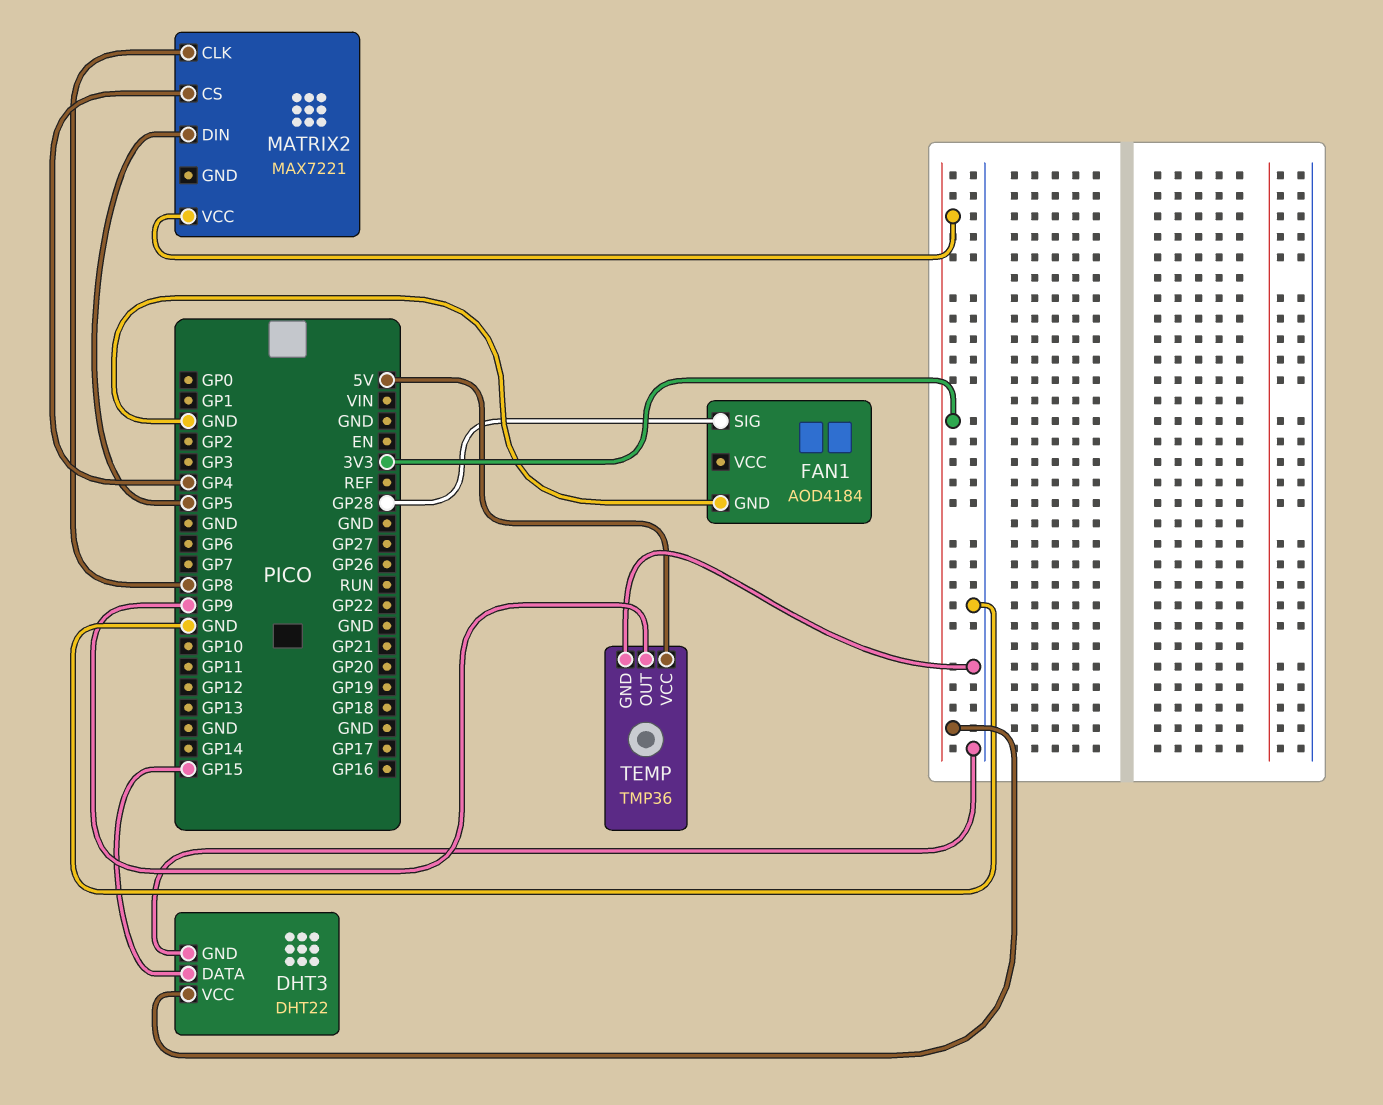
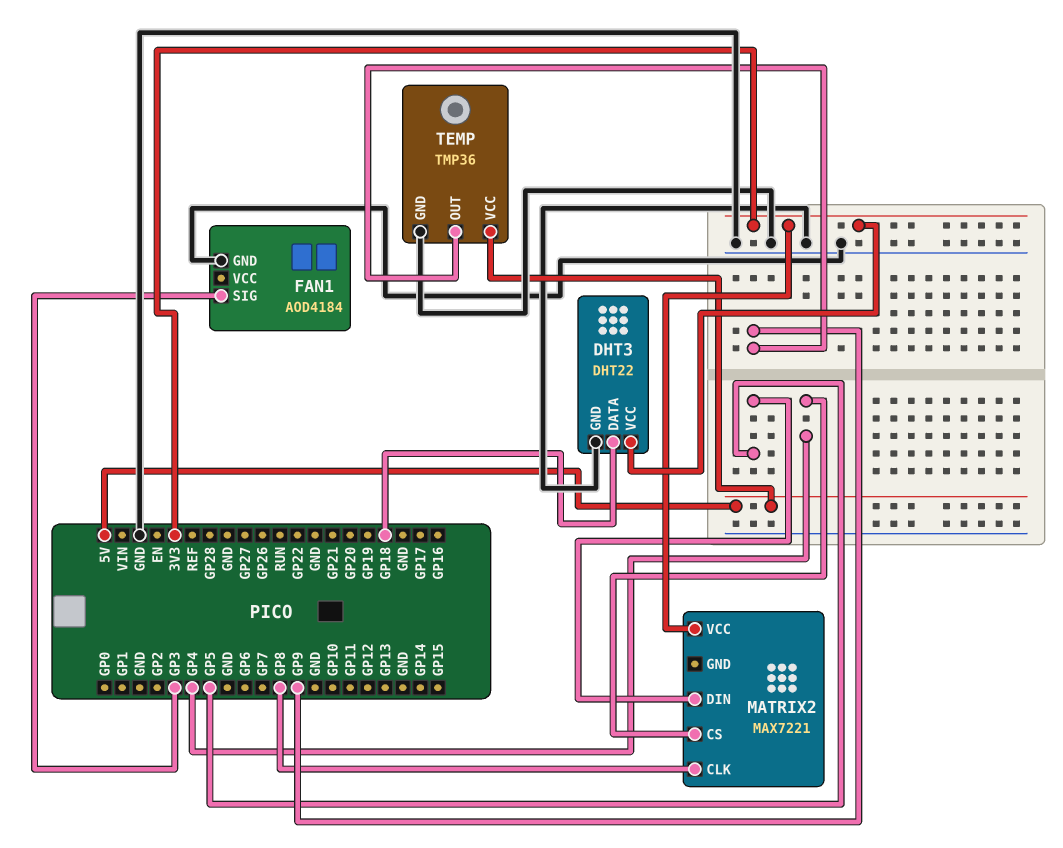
DHT3 pin DATA: GP15 -> GP18
FAN1 pin SIG: GP28 -> GP3

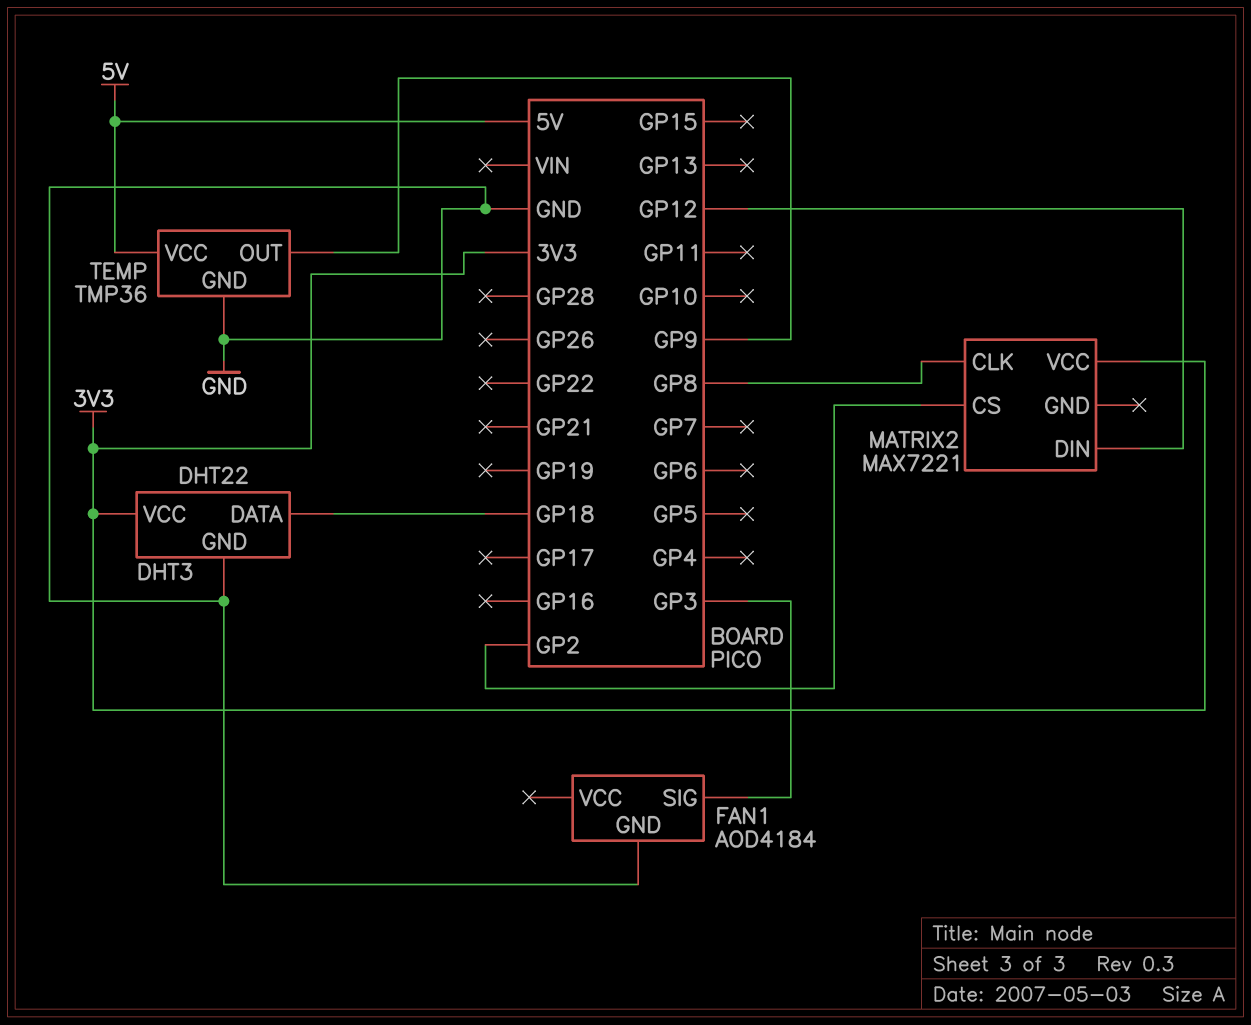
MATRIX2 pin CS: GP4 -> GP2
MATRIX2 pin DIN: GP5 -> GP12

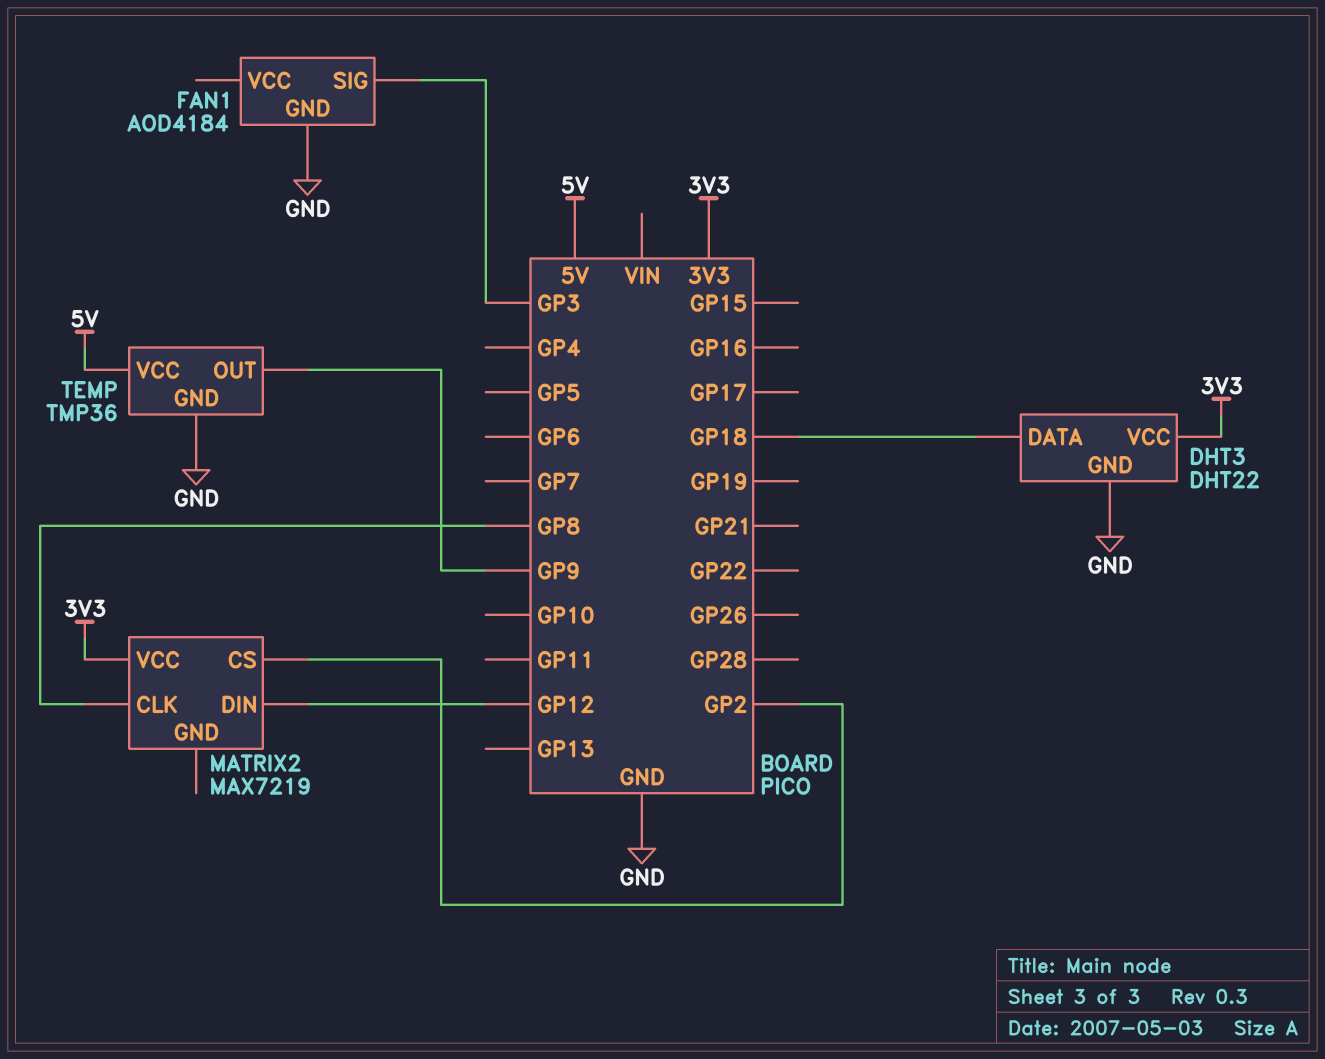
MATRIX2: MAX7221 -> MAX7219

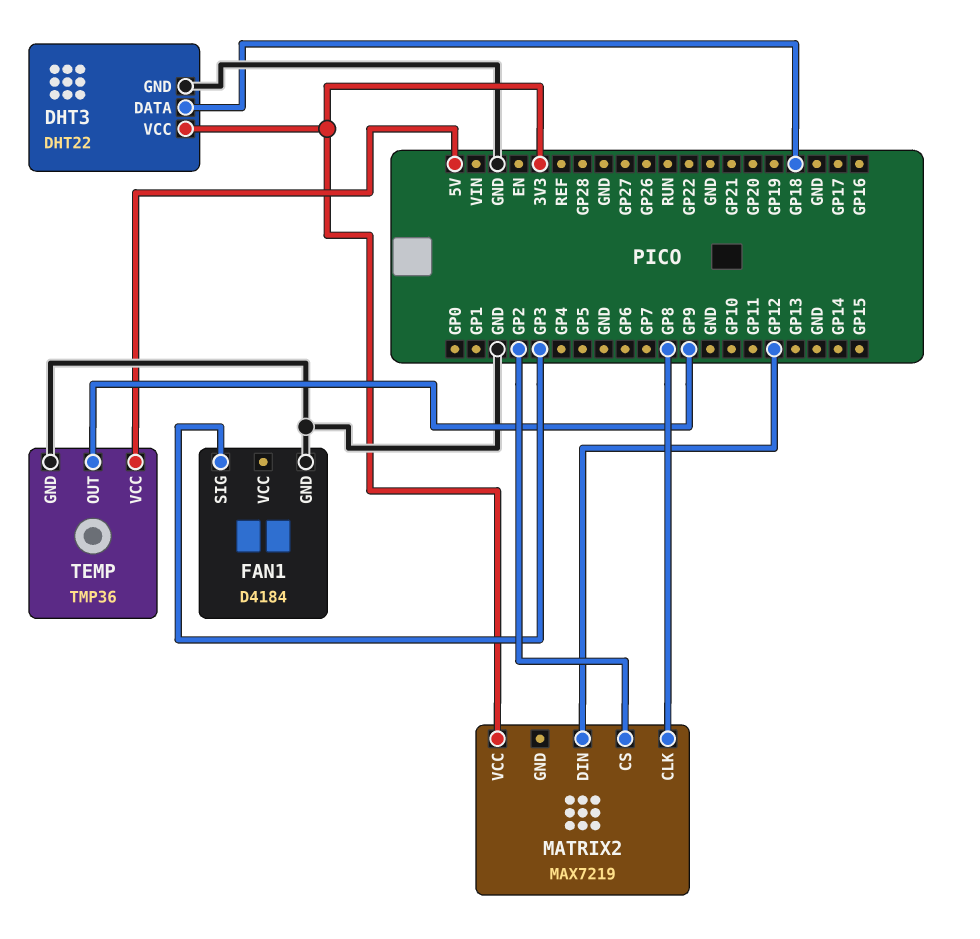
FAN1: AOD4184 -> D4184

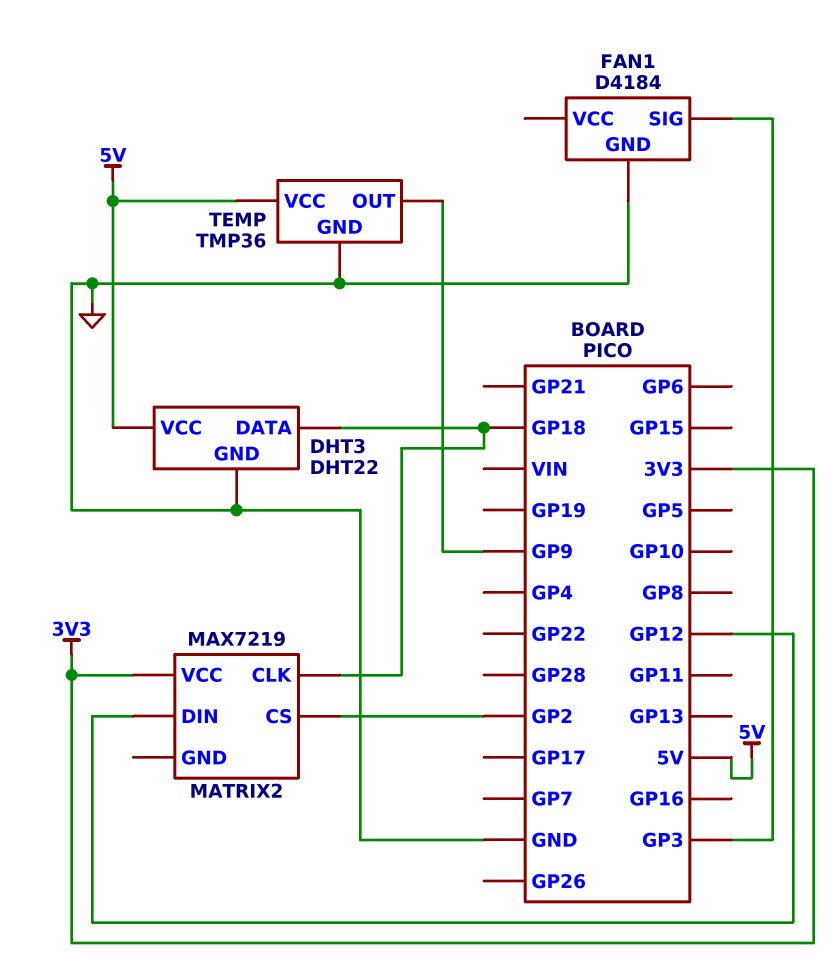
DHT3 pin VCC: 3V3 -> 5V
MATRIX2 pin CLK: GP8 -> GP18

